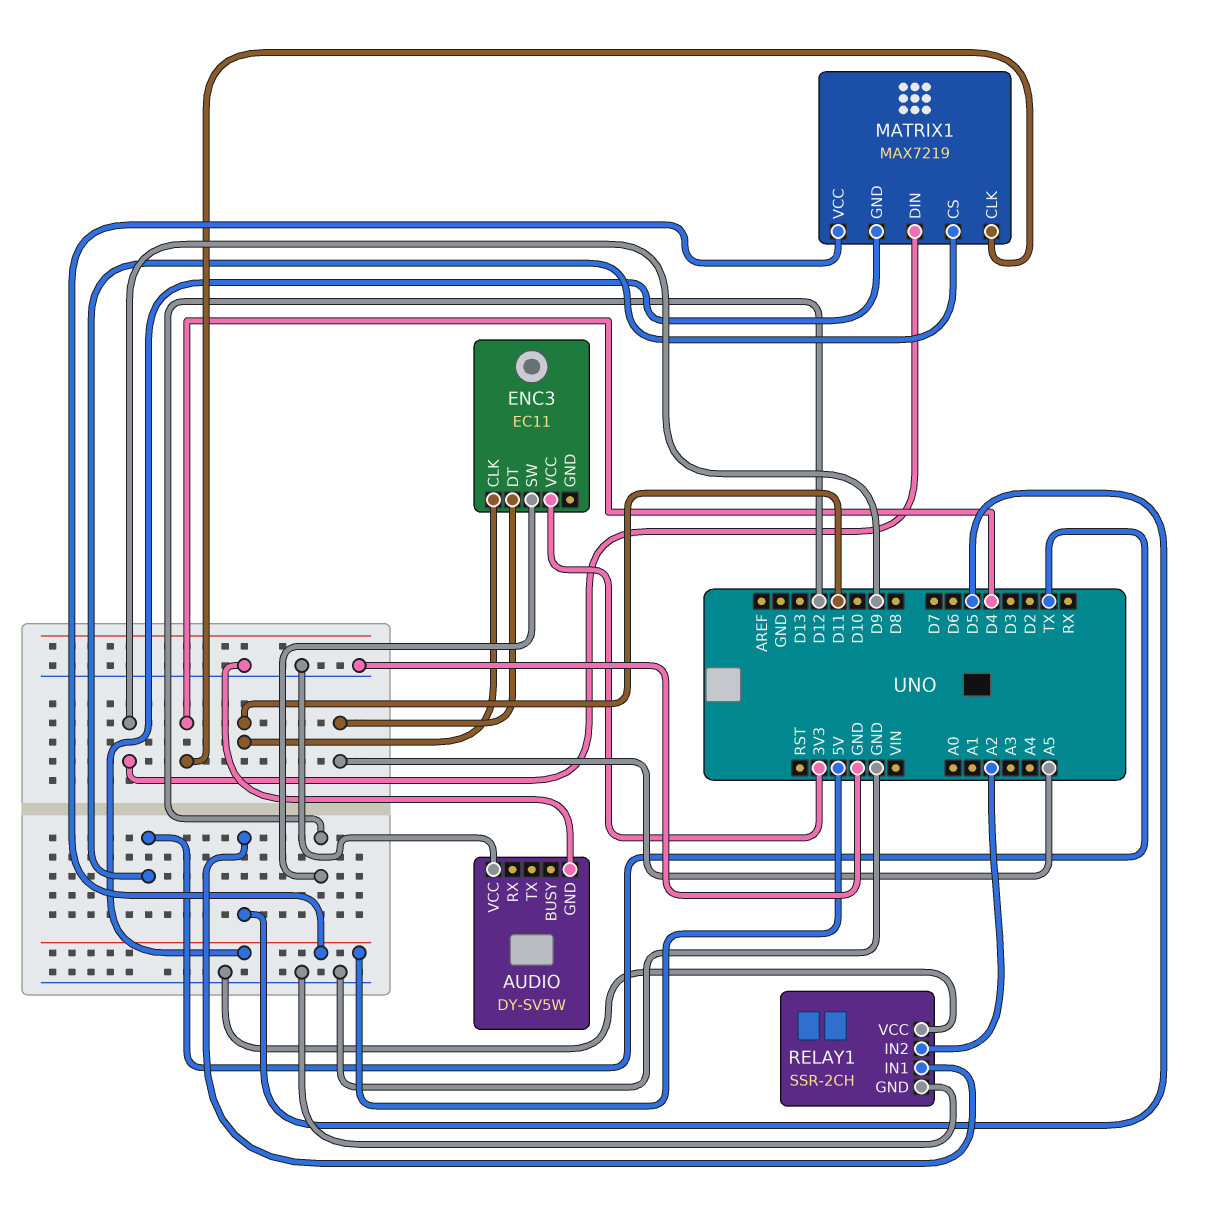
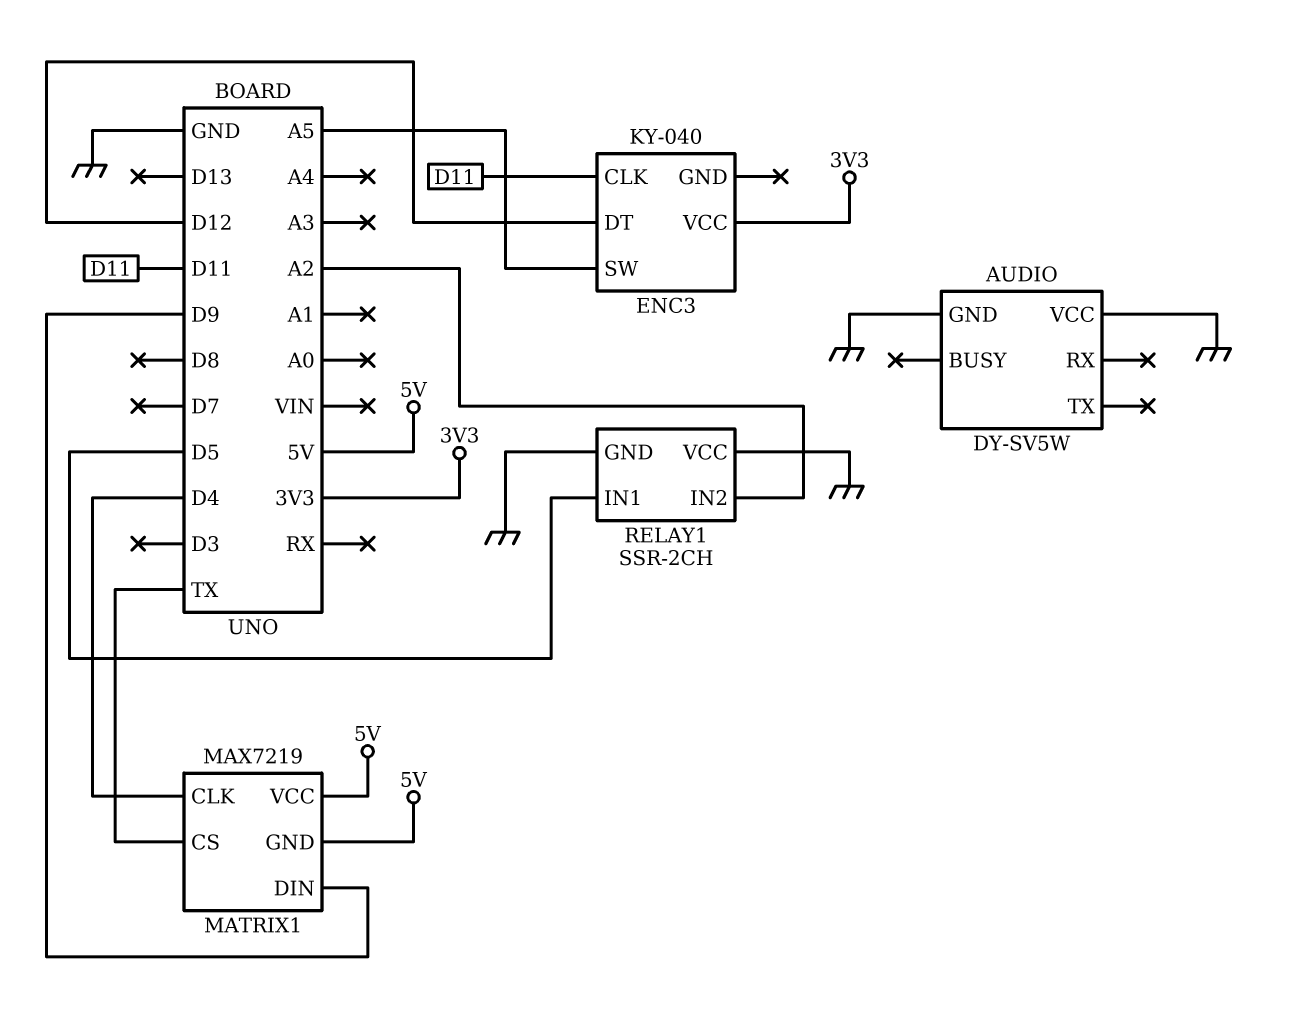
ENC3: EC11 -> KY-040
ENC3 pin DT: A5 -> D12
ENC3 pin SW: D12 -> A5

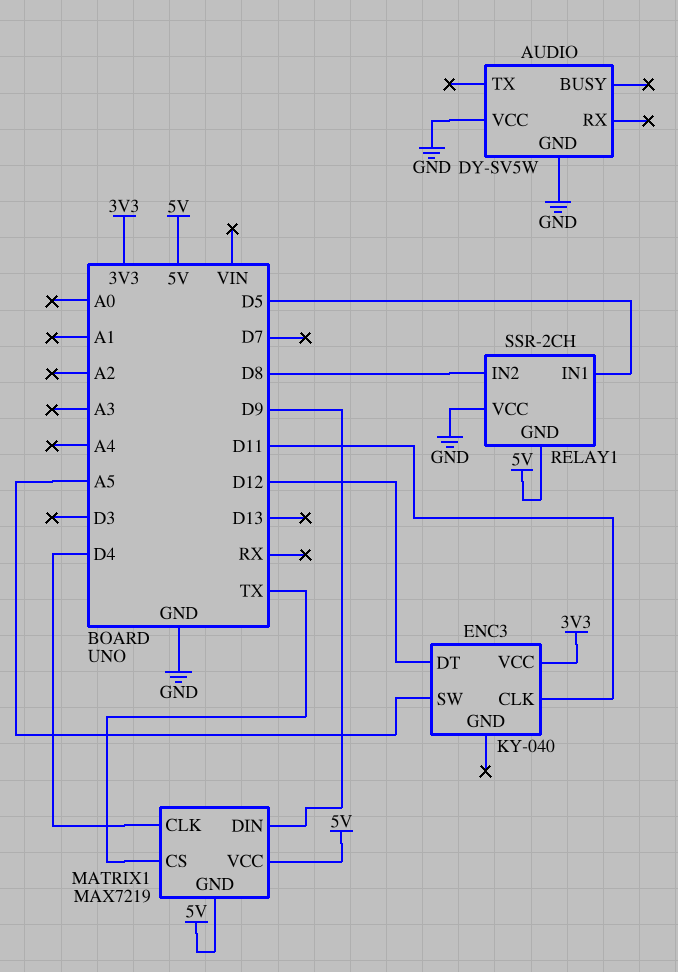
RELAY1 pin GND: GND -> 5V
RELAY1 pin IN2: A2 -> D8

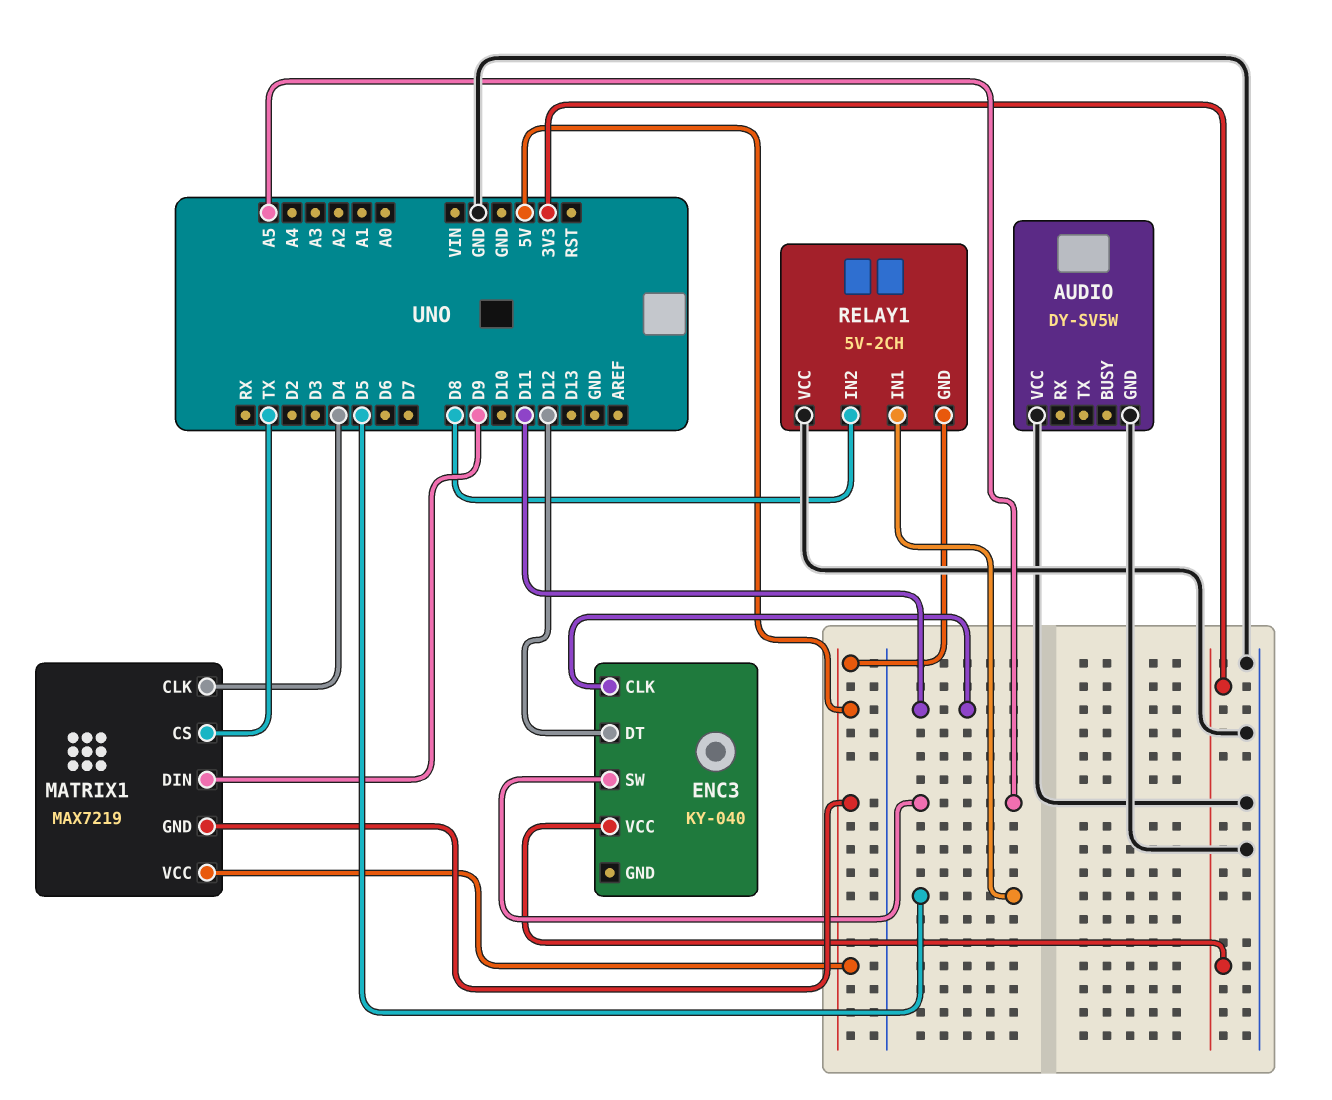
RELAY1: SSR-2CH -> 5V-2CH

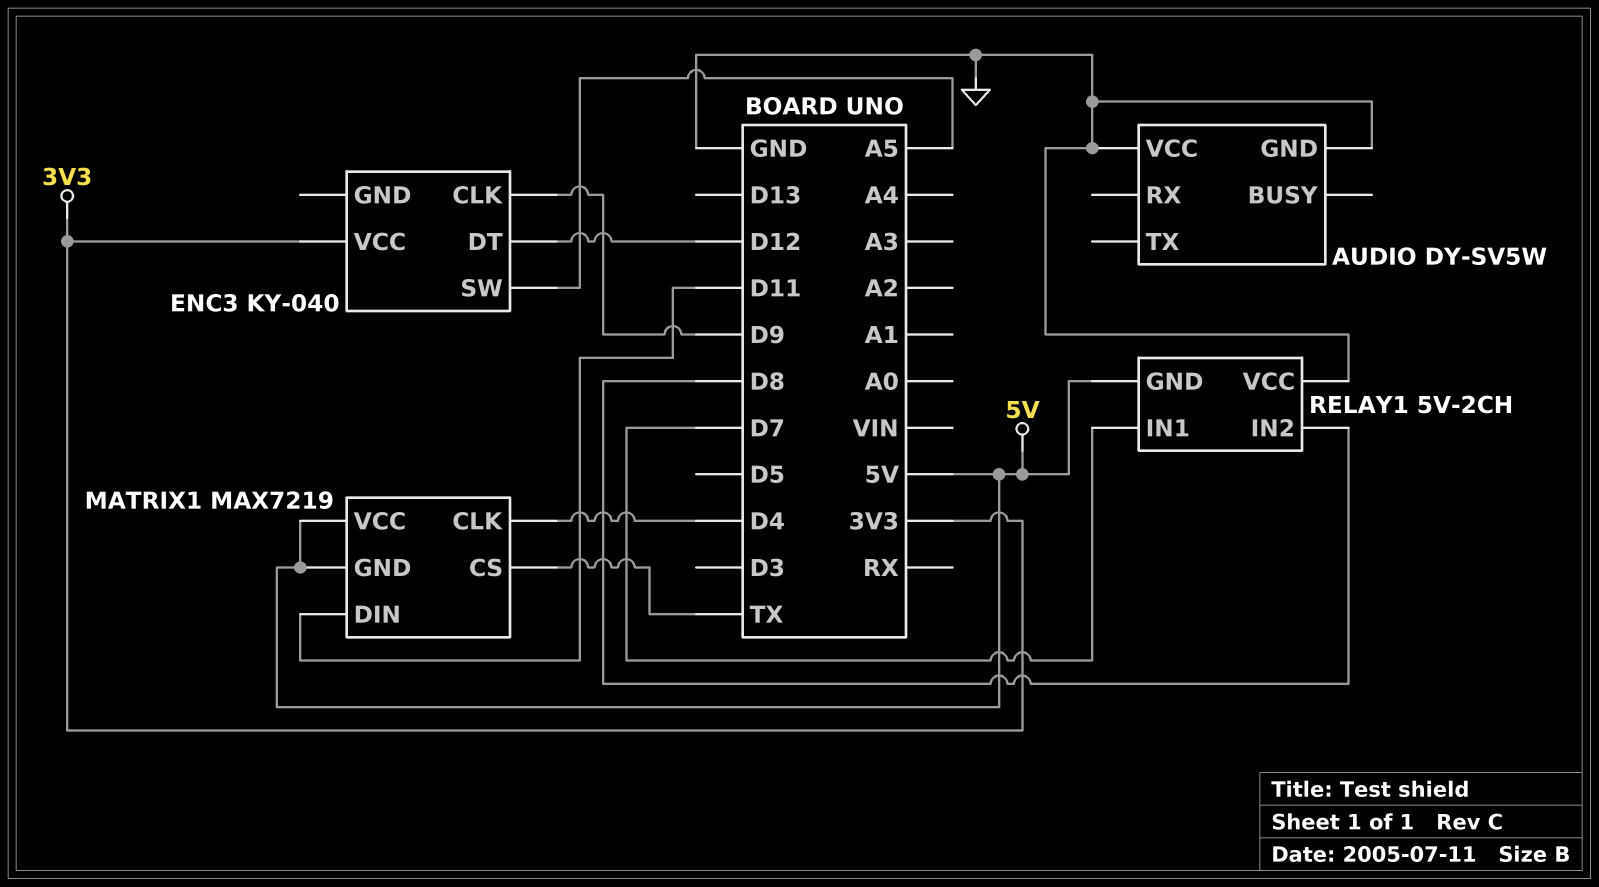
ENC3 pin CLK: D11 -> D9
MATRIX1 pin DIN: D9 -> D11
RELAY1 pin IN1: D5 -> D7

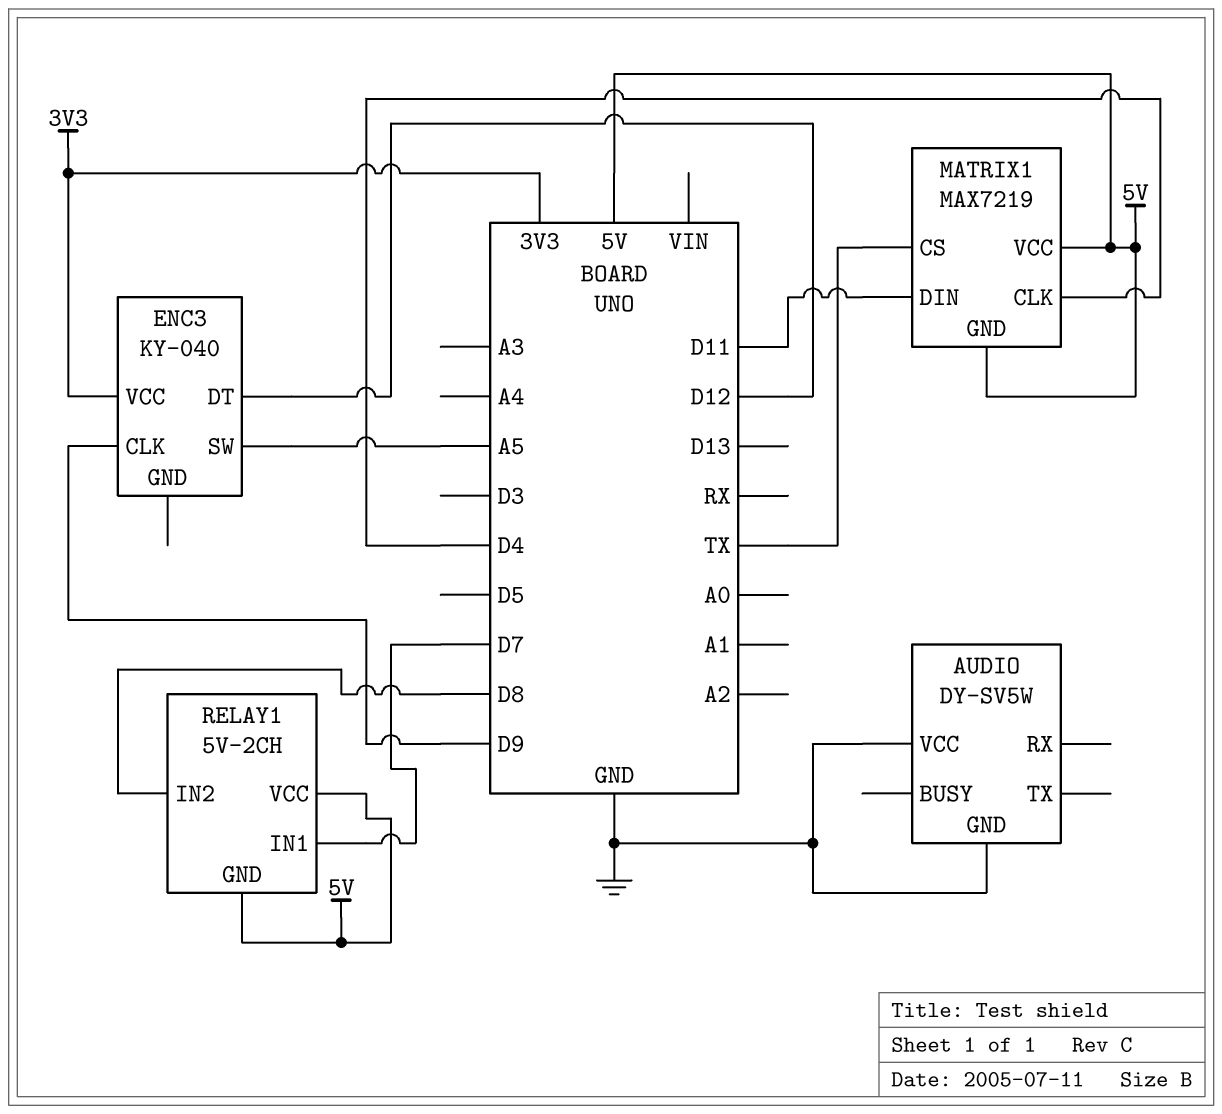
RELAY1 pin VCC: GND -> 5V

